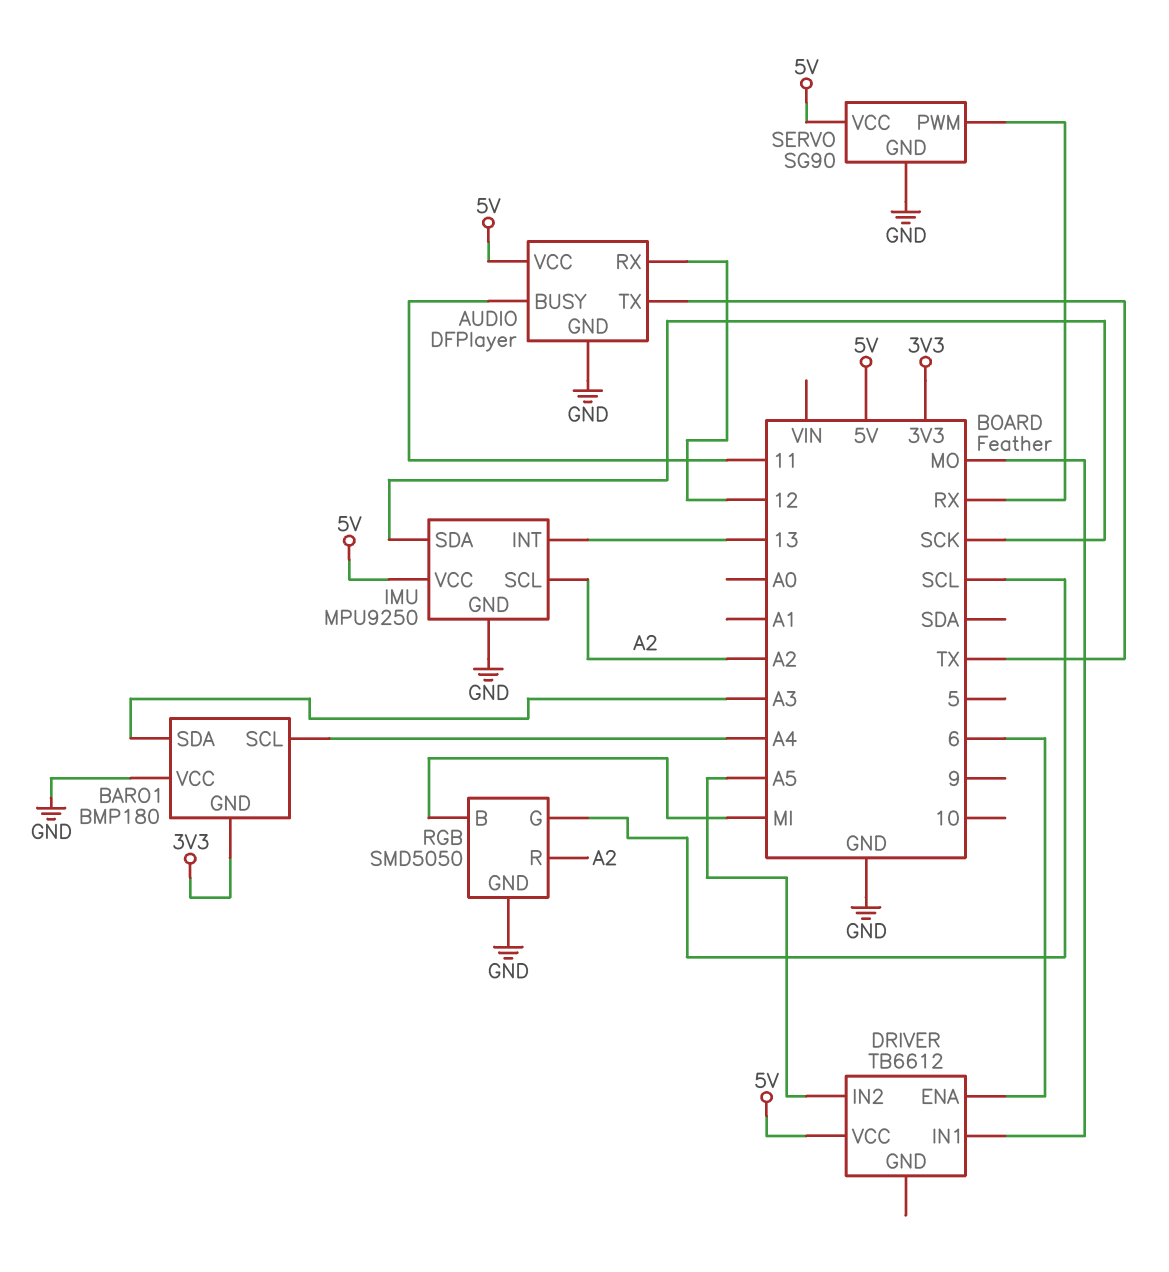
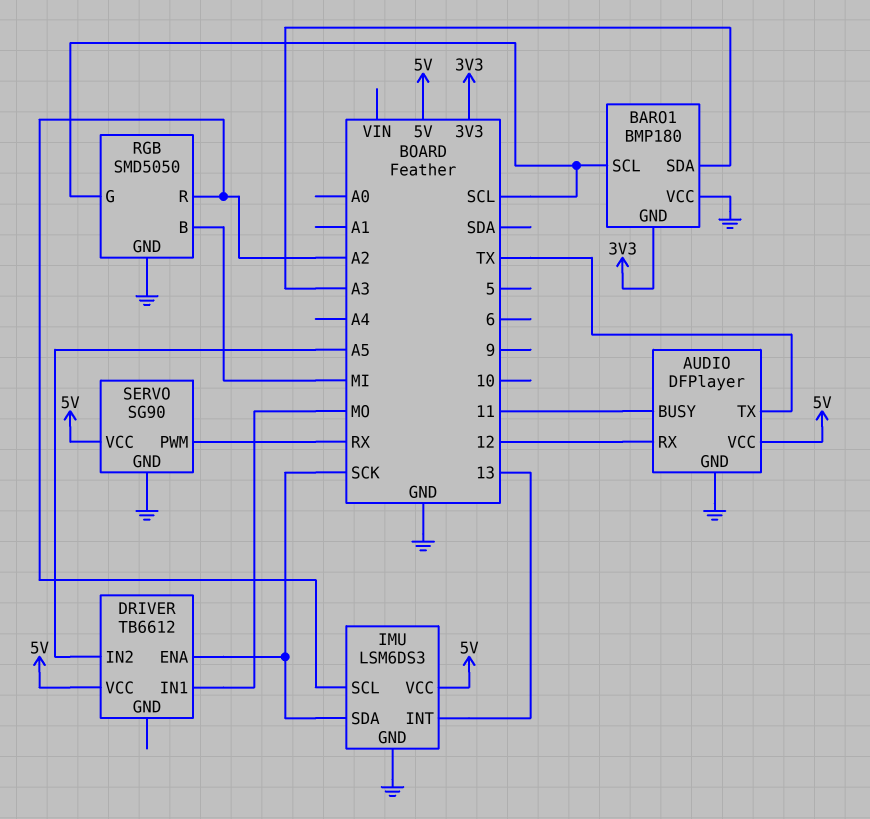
BARO1 pin SCL: A4 -> SCL
DRIVER pin ENA: 6 -> SCK
IMU: MPU9250 -> LSM6DS3

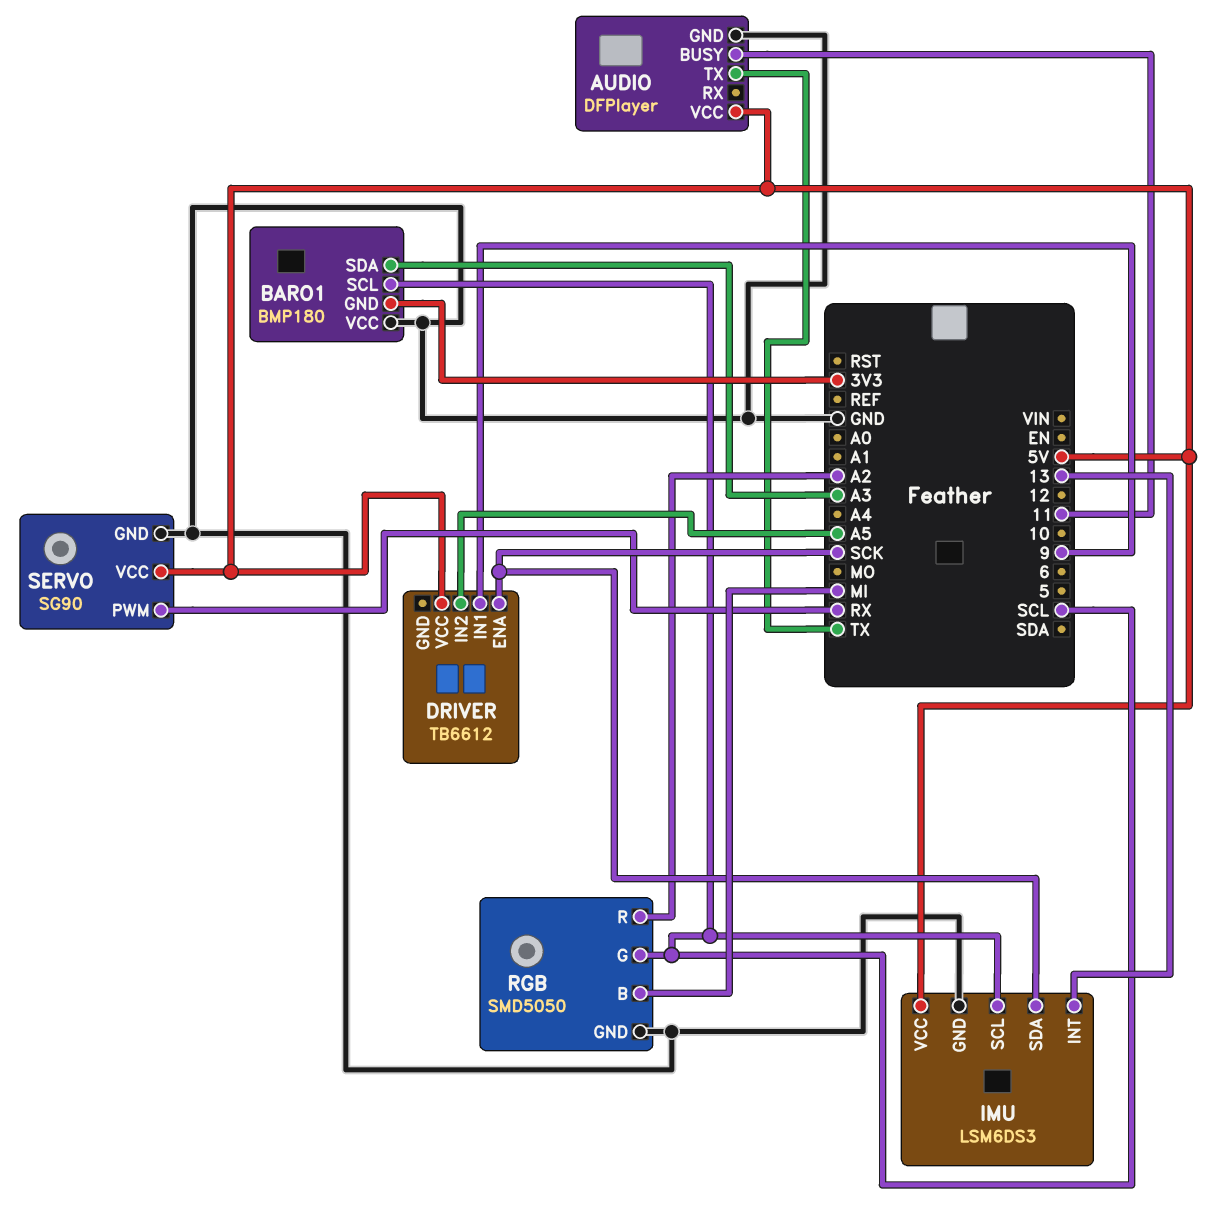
AUDIO pin RX: 12 -> none
DRIVER pin IN1: MO -> 9
IMU pin SCL: A2 -> SCL

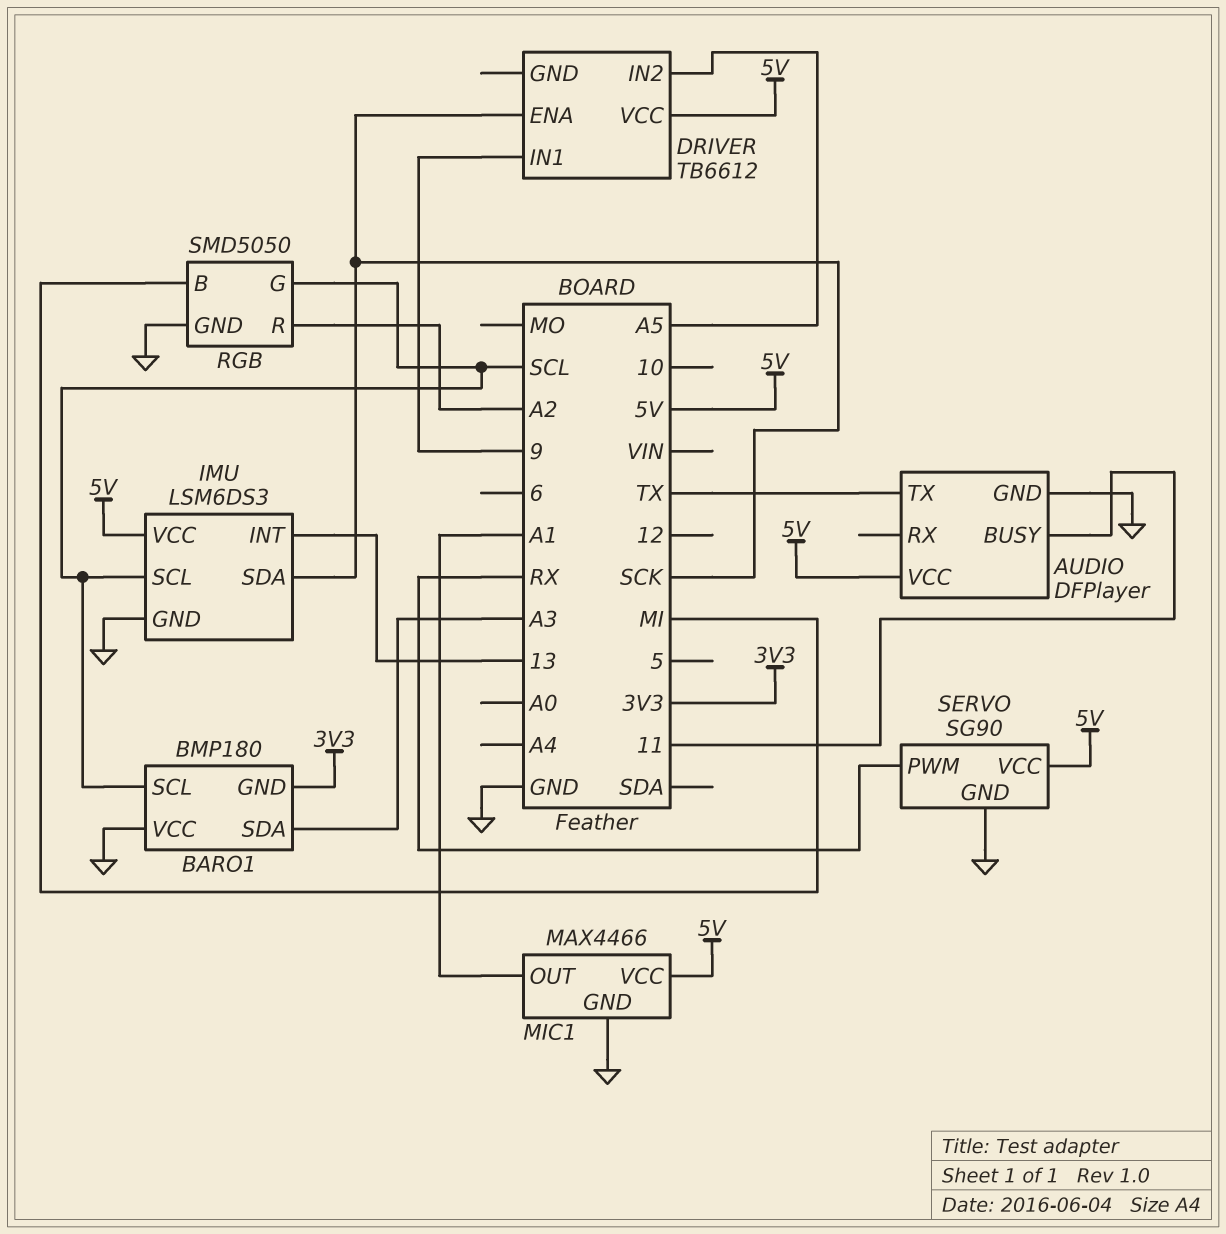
MIC1: none -> MAX4466
MIC1 pin GND: none -> GND
MIC1 pin OUT: none -> A1
MIC1 pin VCC: none -> 5V

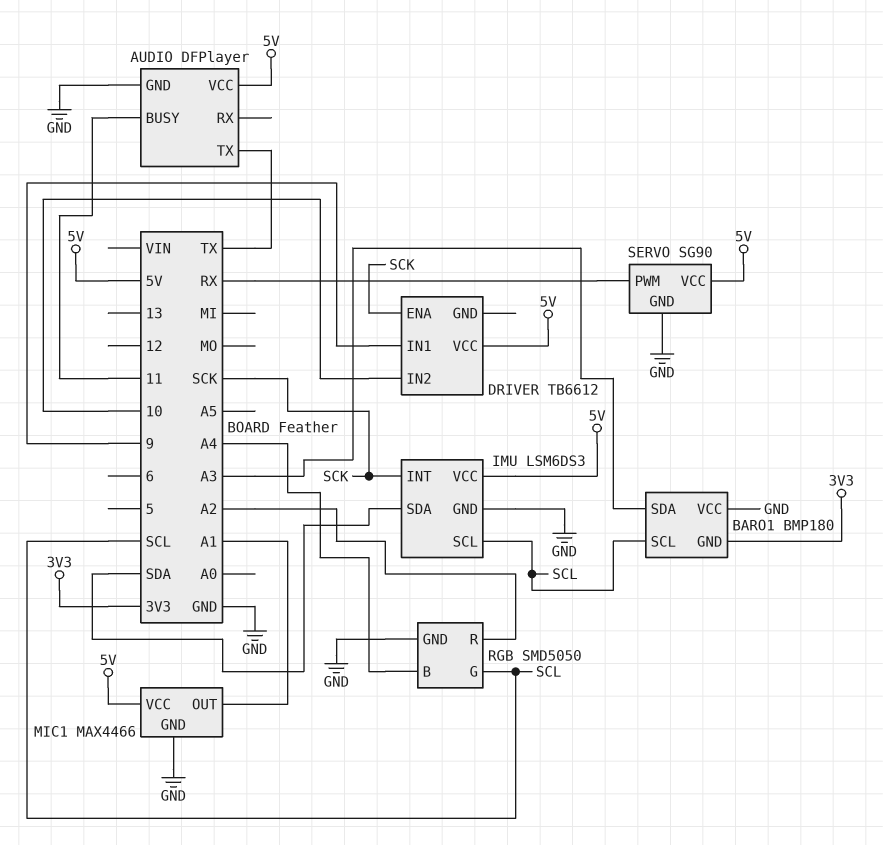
DRIVER pin IN2: A5 -> 10
IMU pin INT: 13 -> SCK
IMU pin SDA: SCK -> SDA
RGB pin B: MI -> A4

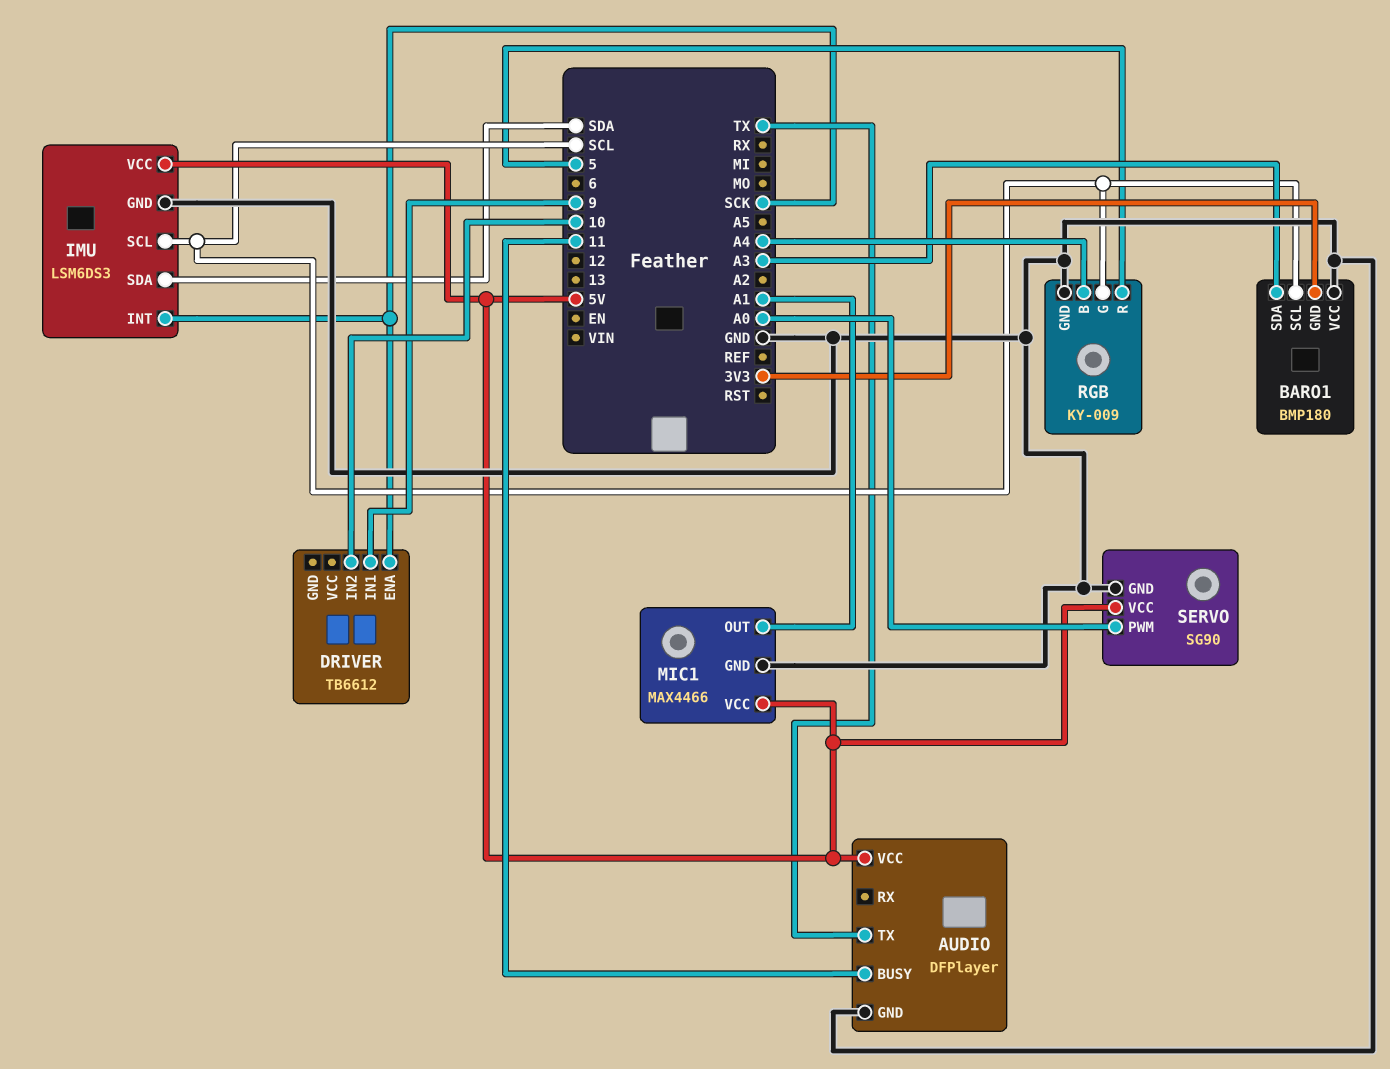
DRIVER pin VCC: 5V -> none
RGB: SMD5050 -> KY-009
RGB pin R: A2 -> 5
SERVO pin PWM: RX -> A0

